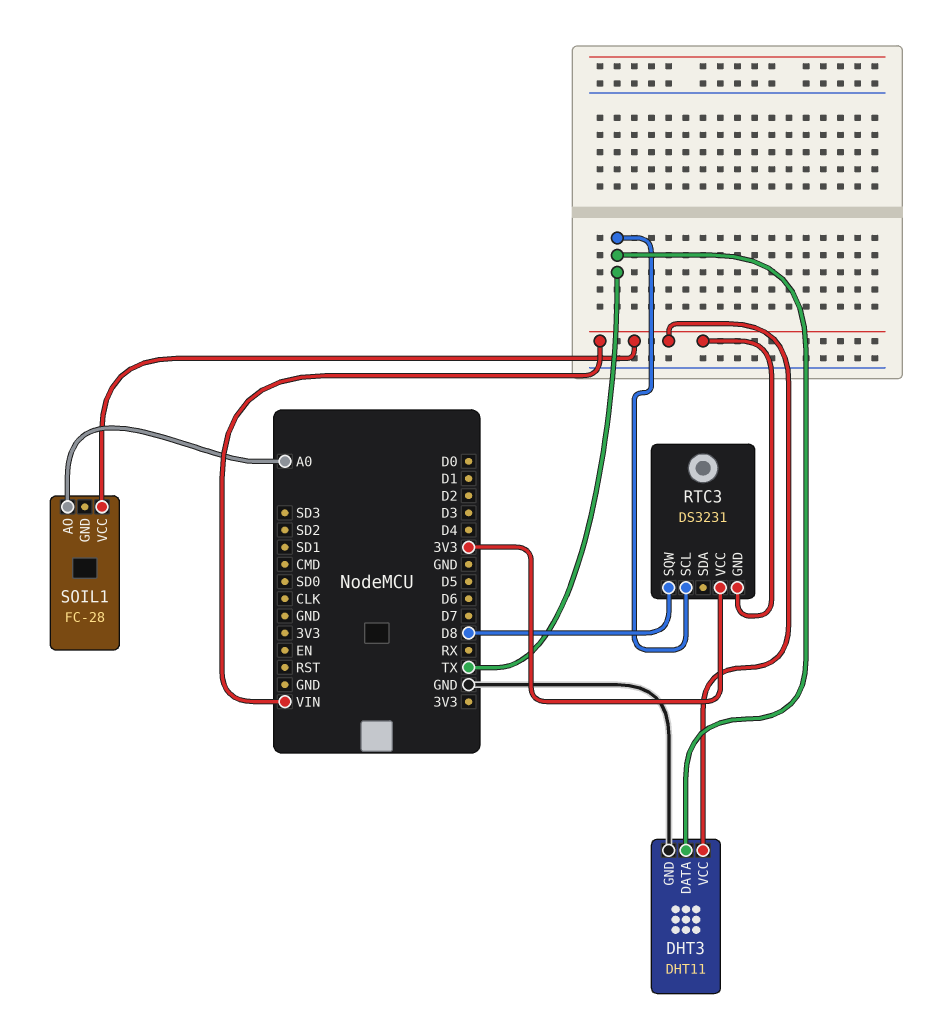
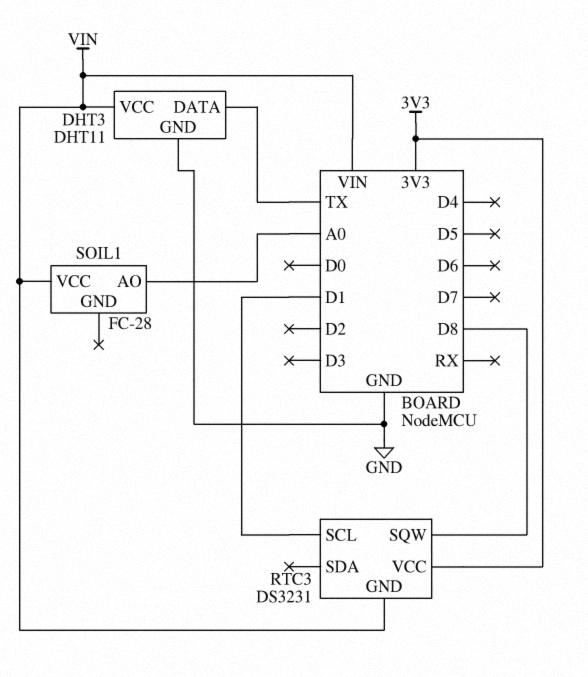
RTC3 pin SCL: TX -> D1

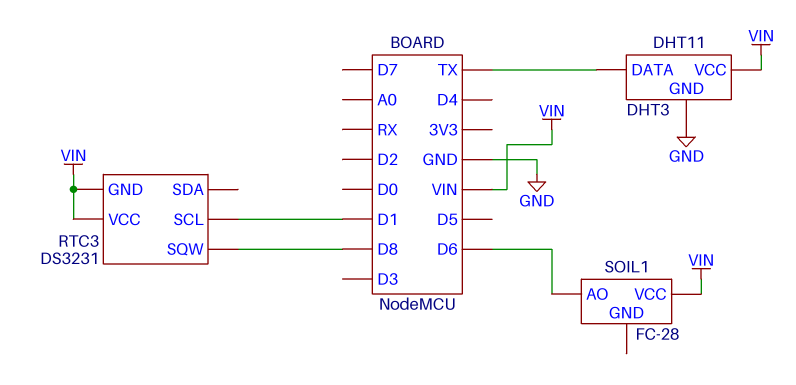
RTC3 pin VCC: 3V3 -> VIN
SOIL1 pin AO: A0 -> D6

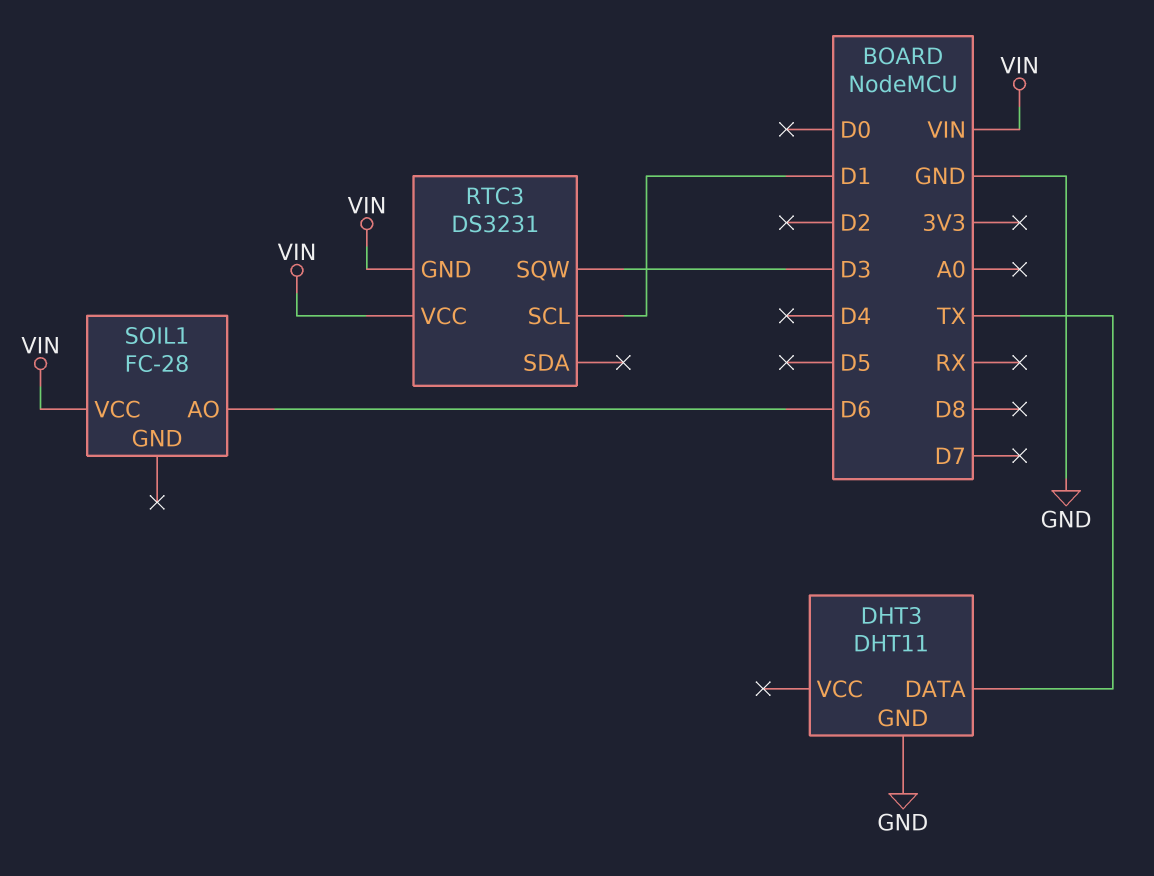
DHT3 pin VCC: VIN -> none
RTC3 pin SQW: D8 -> D3

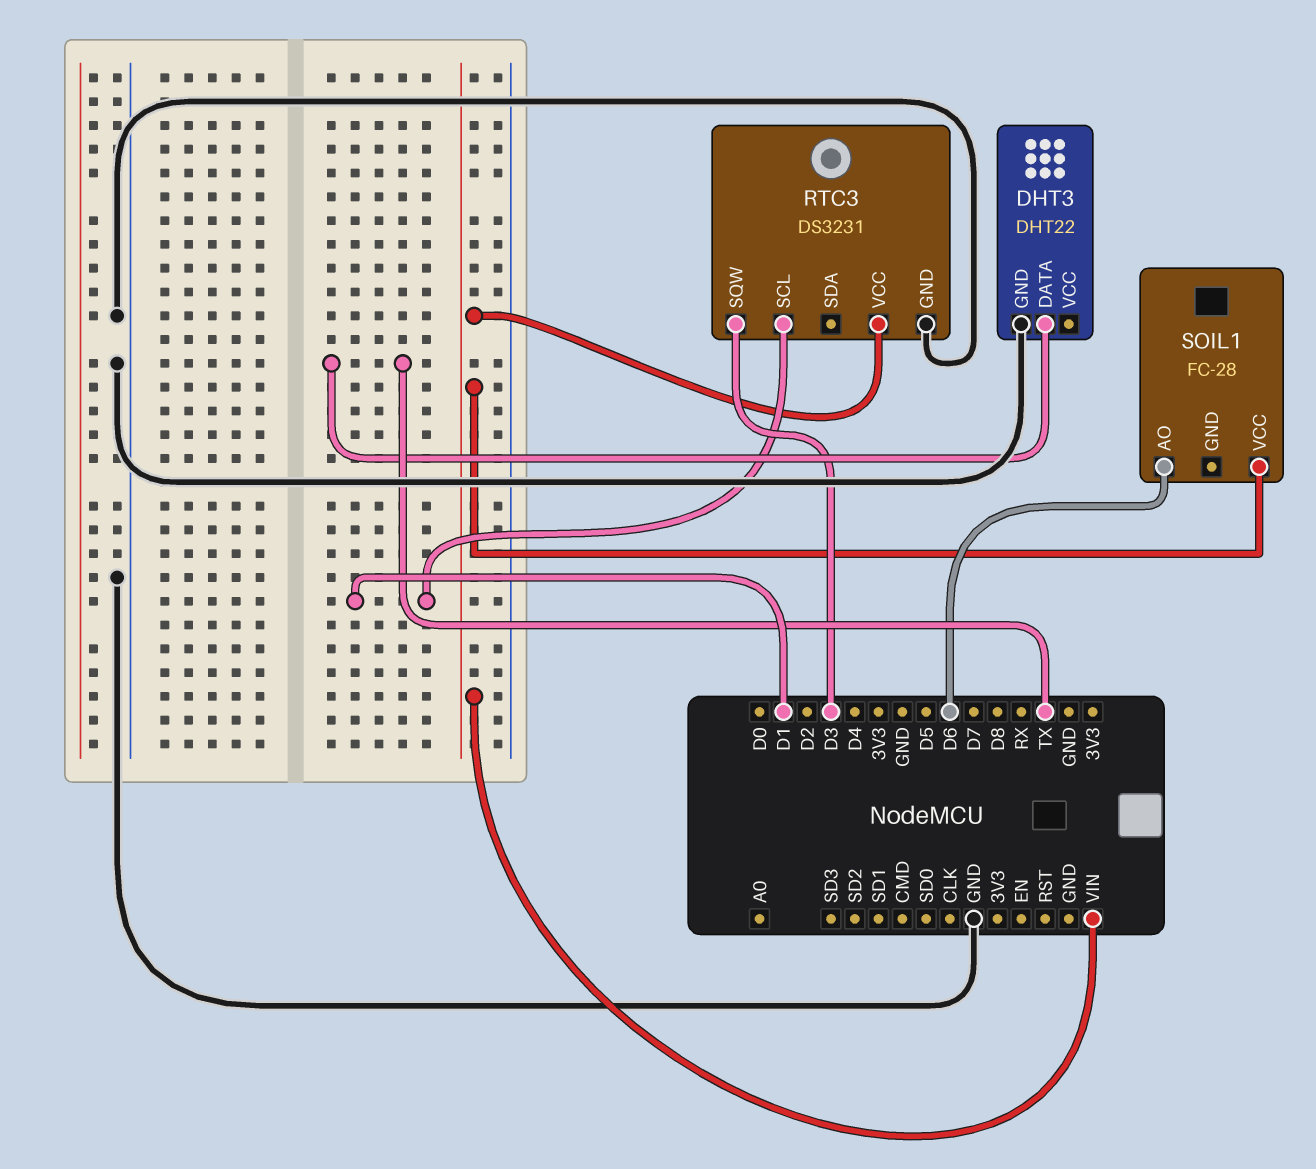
DHT3: DHT11 -> DHT22
RTC3 pin GND: VIN -> GND

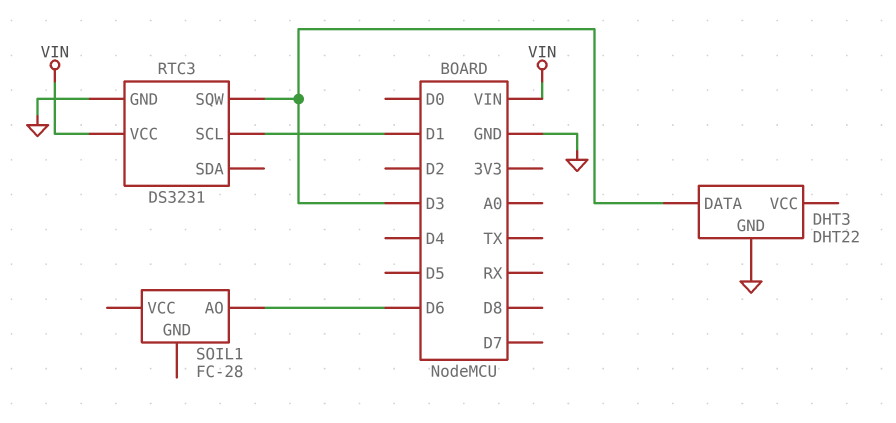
DHT3 pin DATA: TX -> D3
SOIL1 pin VCC: VIN -> none

